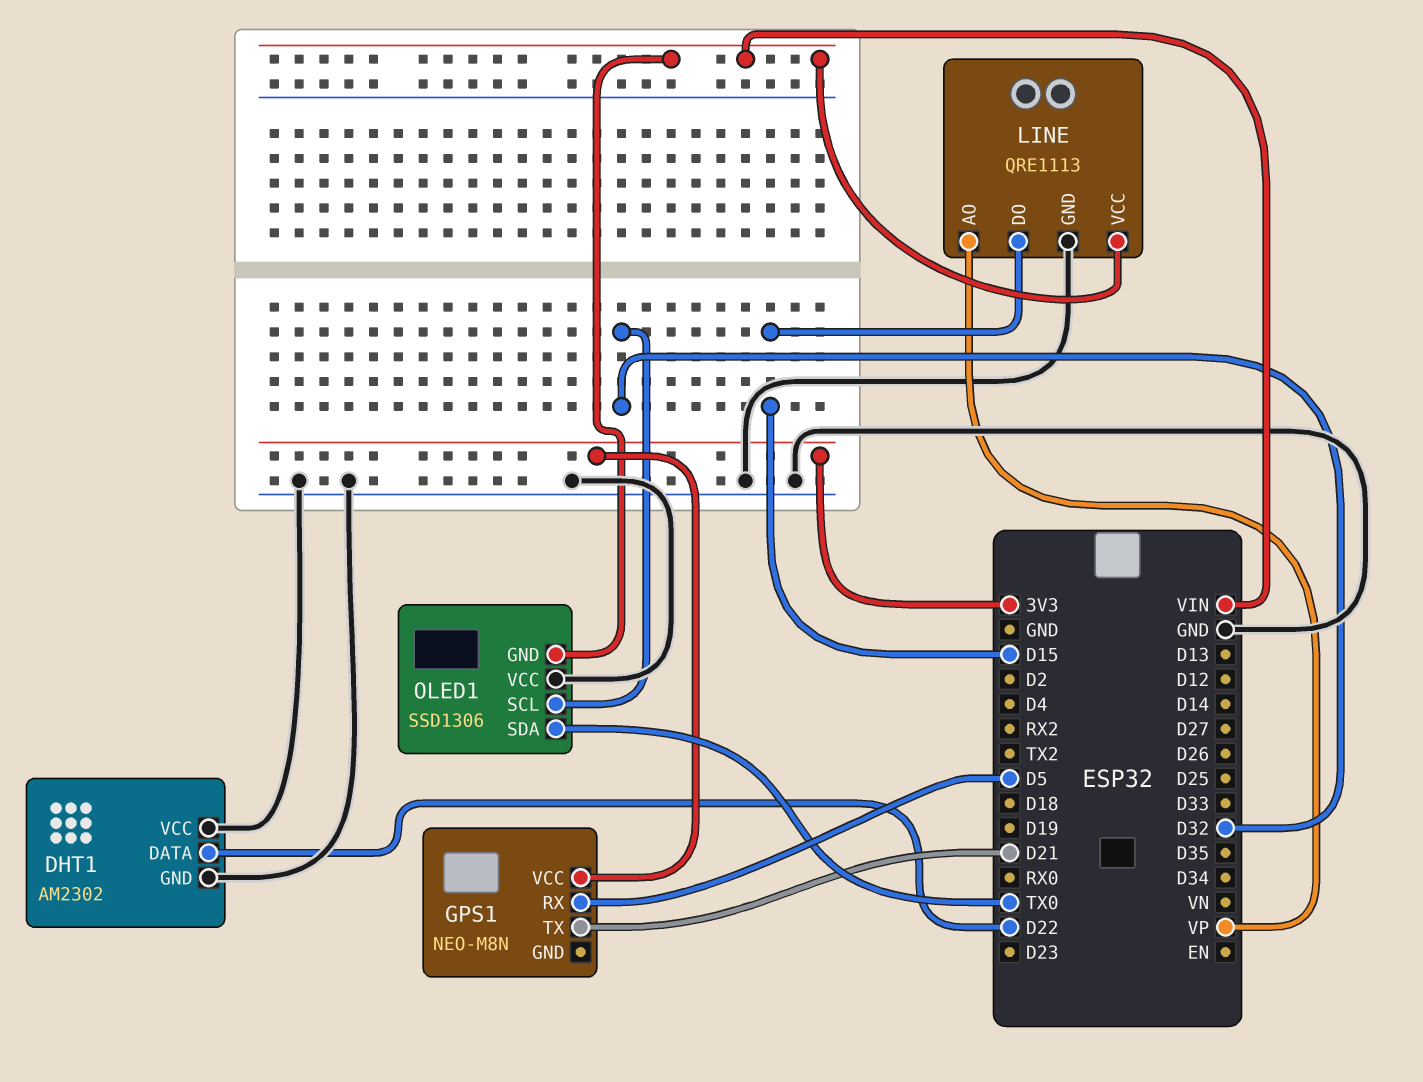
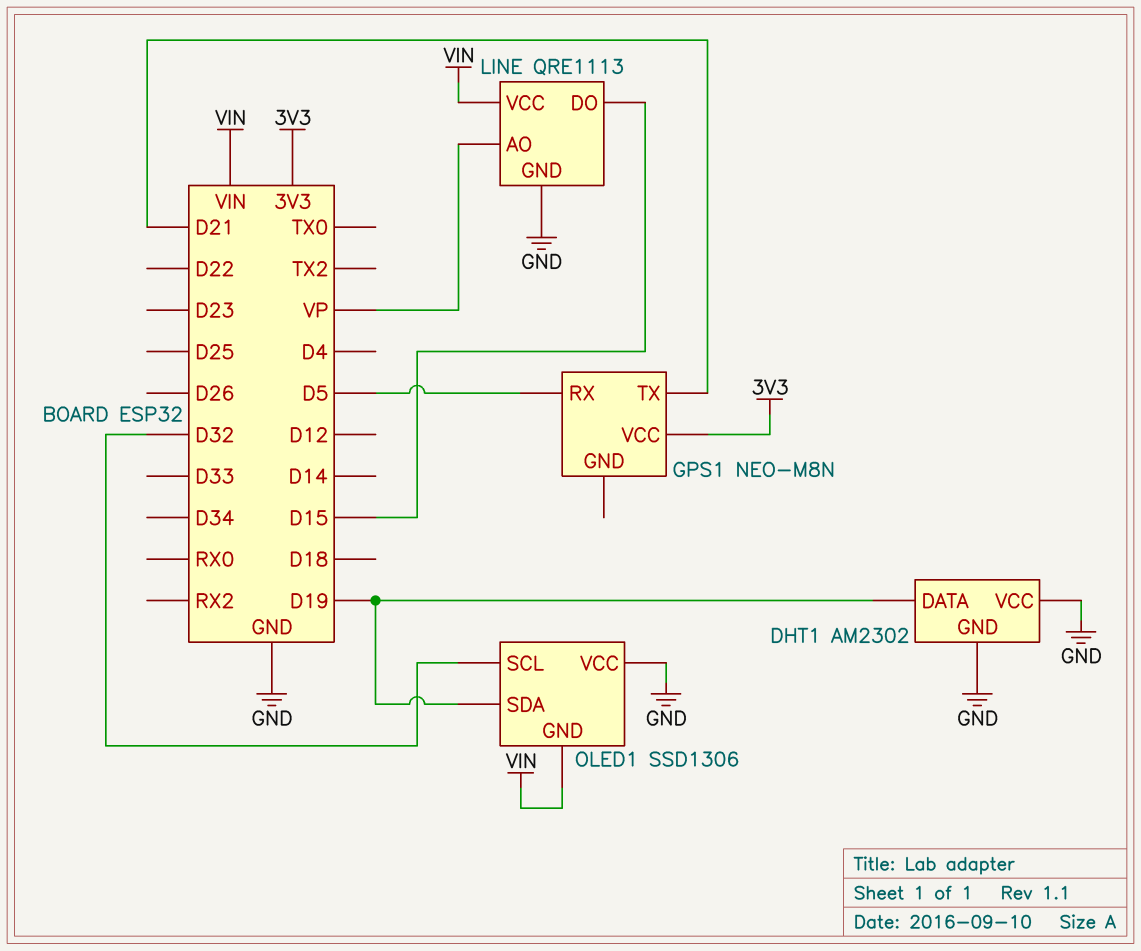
DHT1 pin DATA: D22 -> D19
OLED1 pin SDA: TX0 -> D19

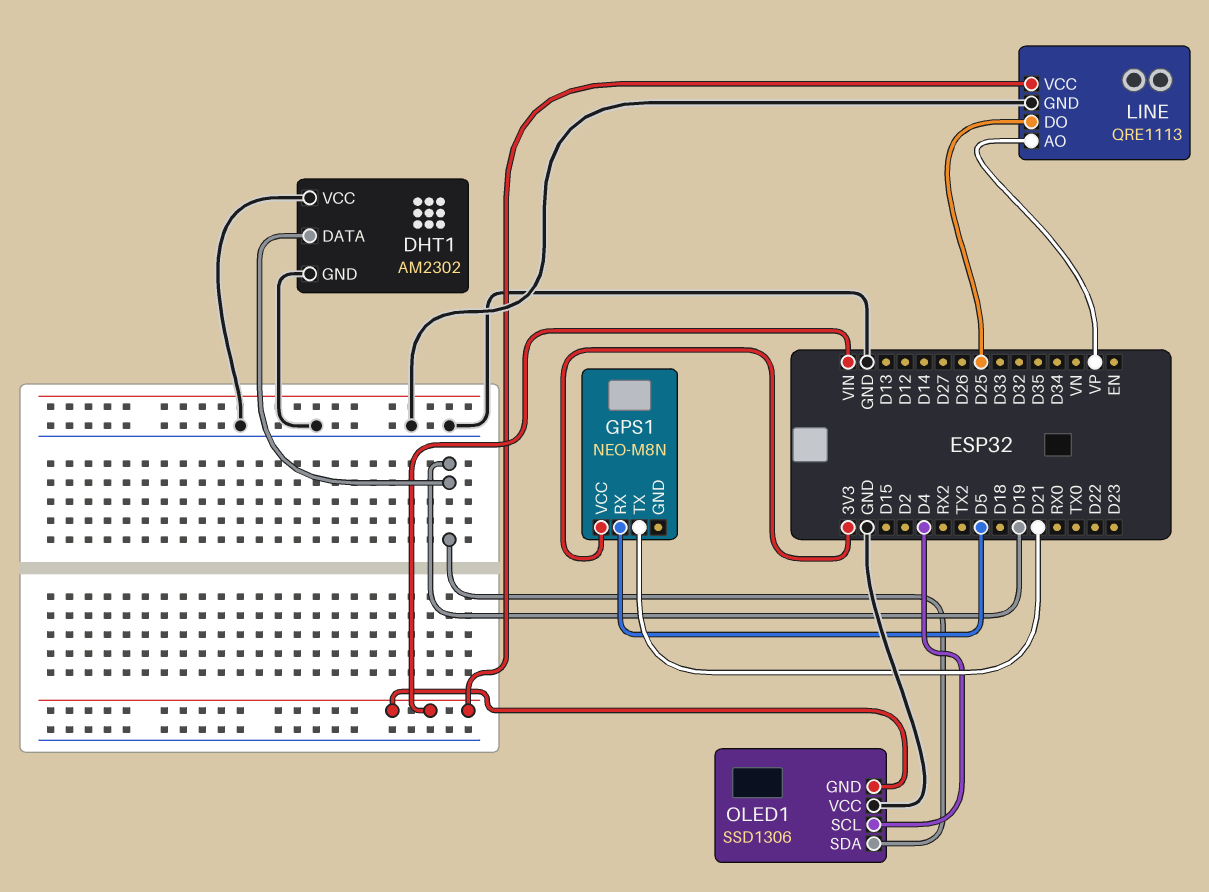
LINE pin DO: D15 -> D25
OLED1 pin SCL: D32 -> D4

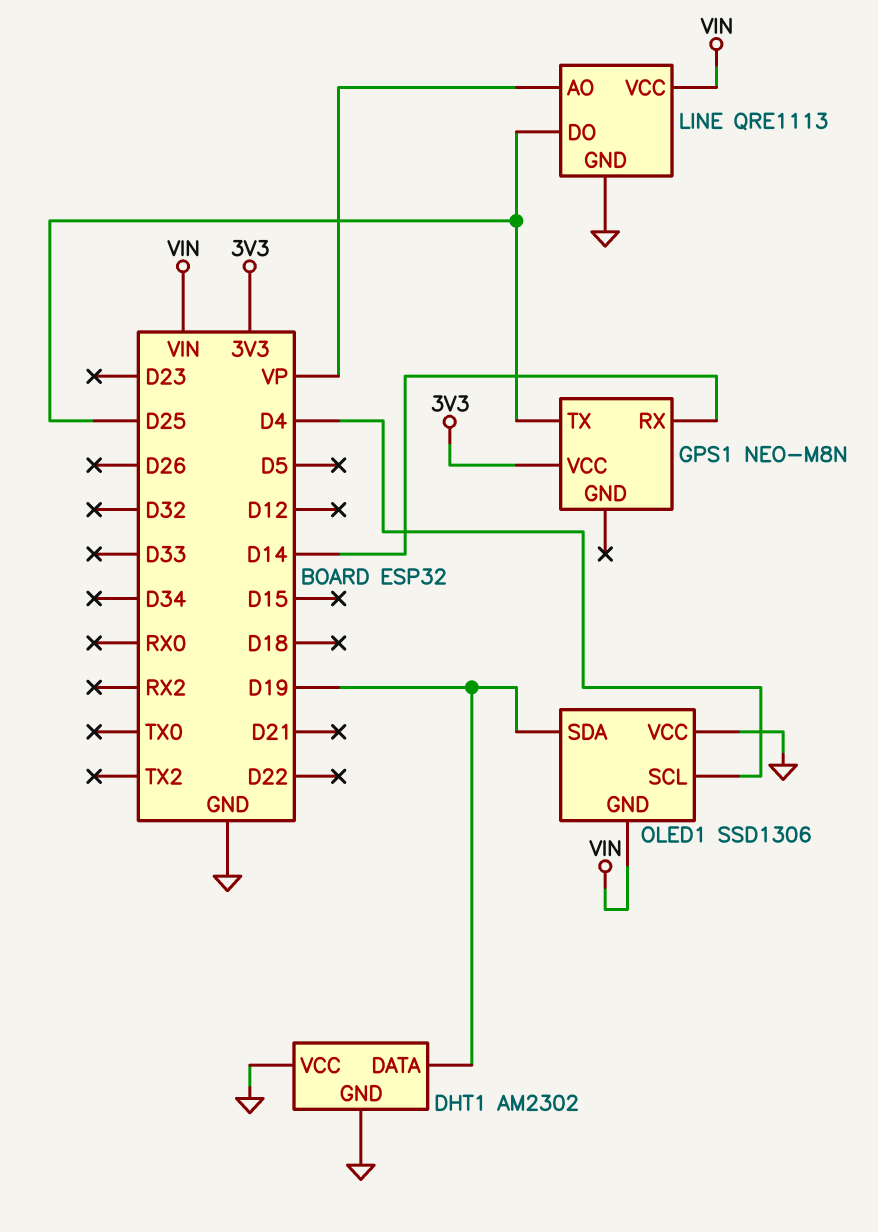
GPS1 pin RX: D5 -> D14
GPS1 pin TX: D21 -> D25

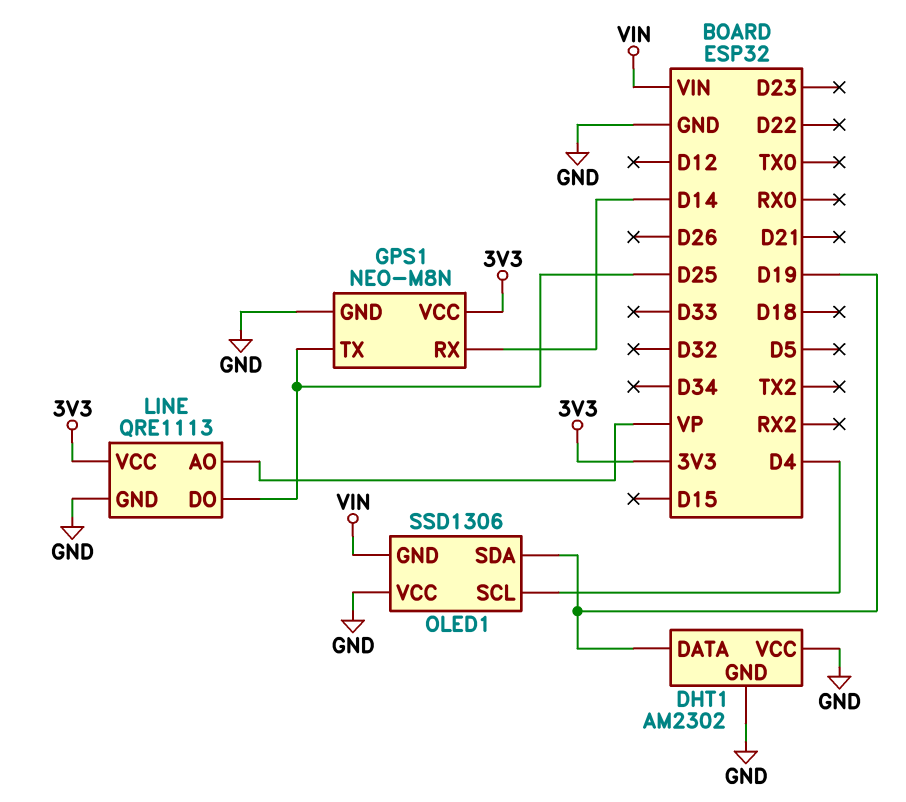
GPS1 pin GND: none -> GND
LINE pin VCC: VIN -> 3V3

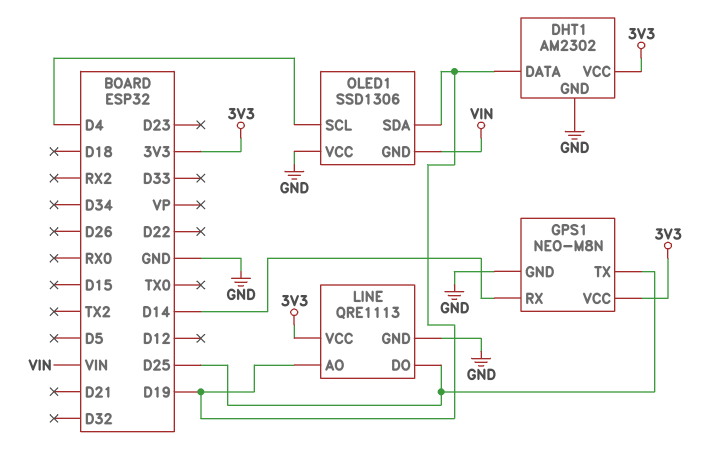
DHT1 pin VCC: GND -> 3V3
LINE pin AO: VP -> D19

